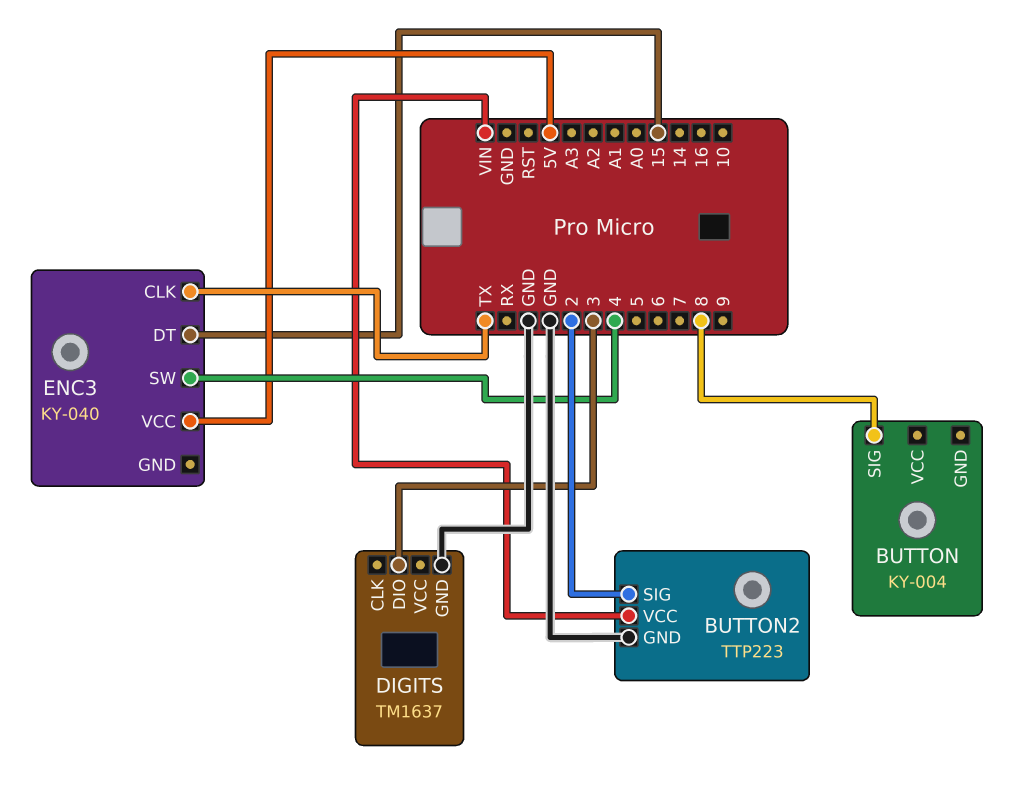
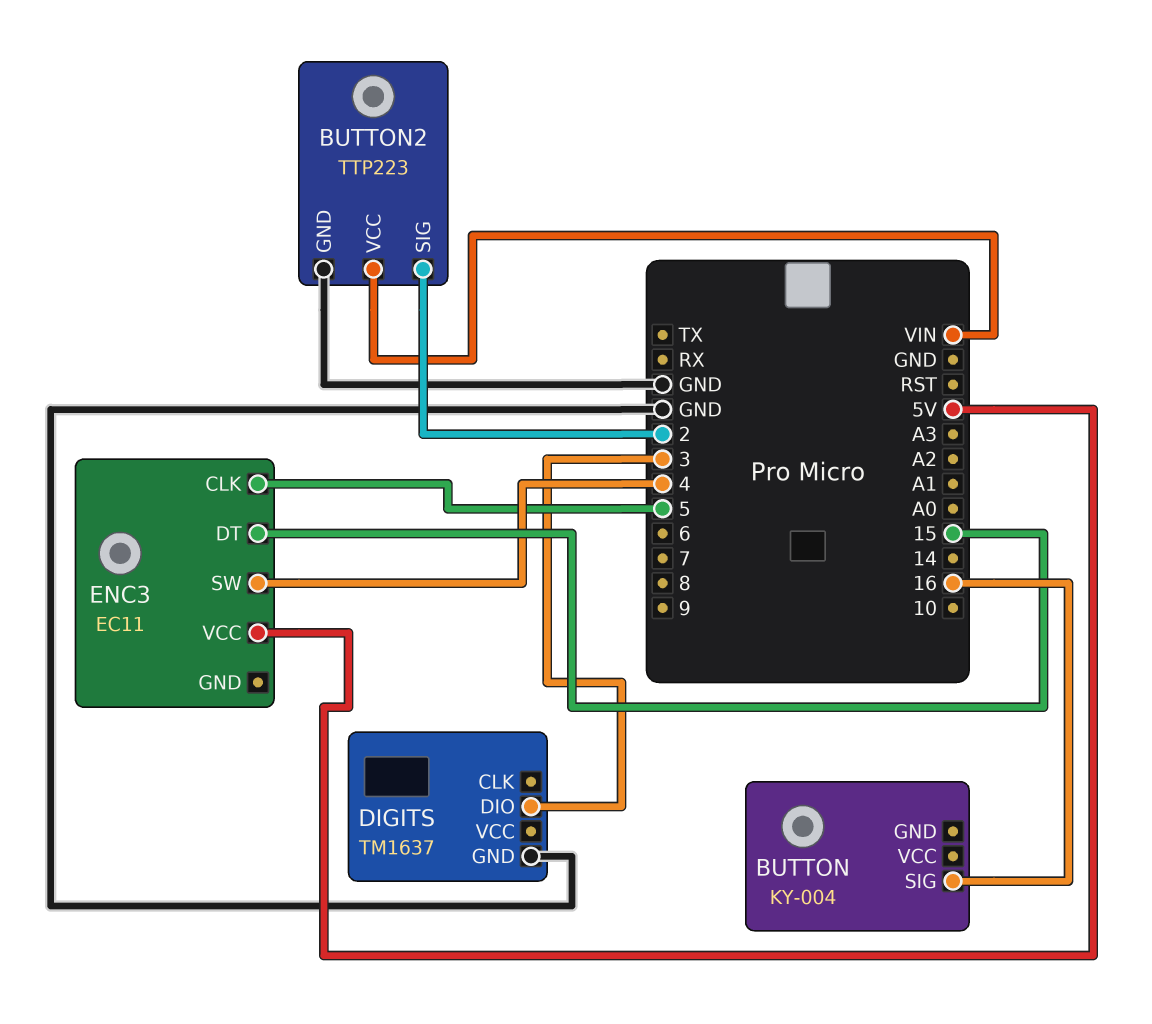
BUTTON pin SIG: 8 -> 16
ENC3: KY-040 -> EC11
ENC3 pin CLK: TX -> 5

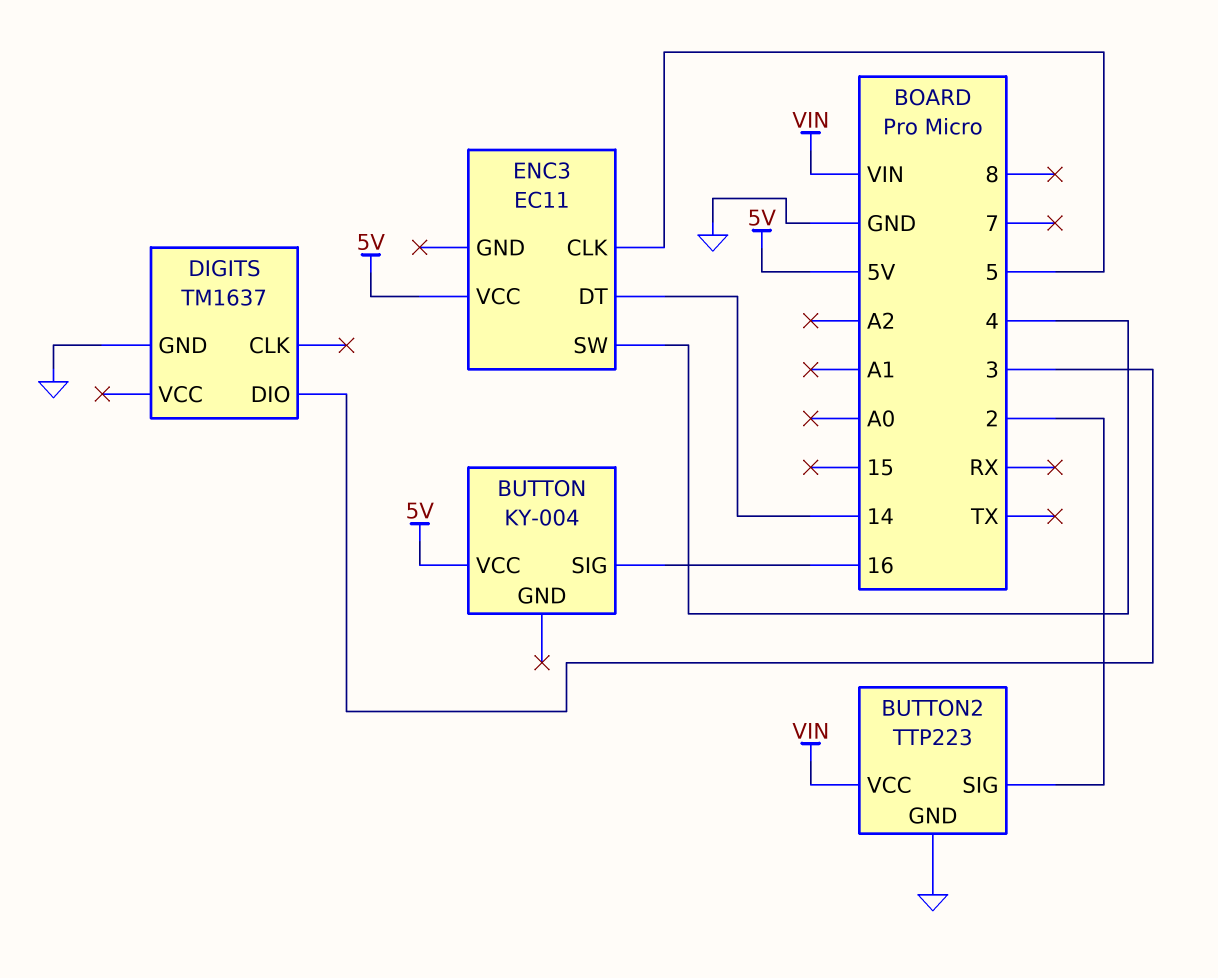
BUTTON pin VCC: none -> 5V
ENC3 pin DT: 15 -> 14

